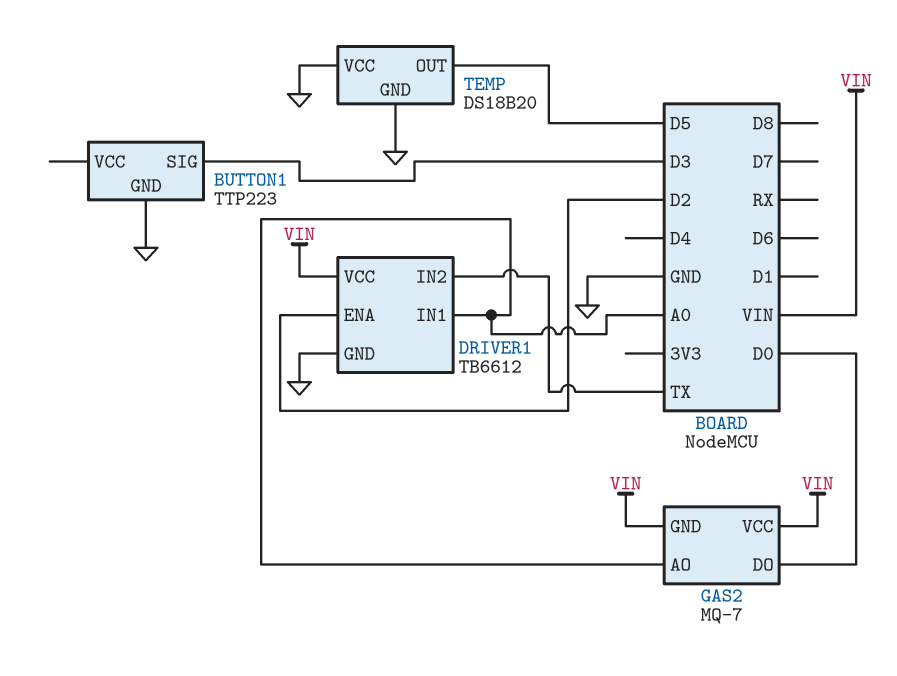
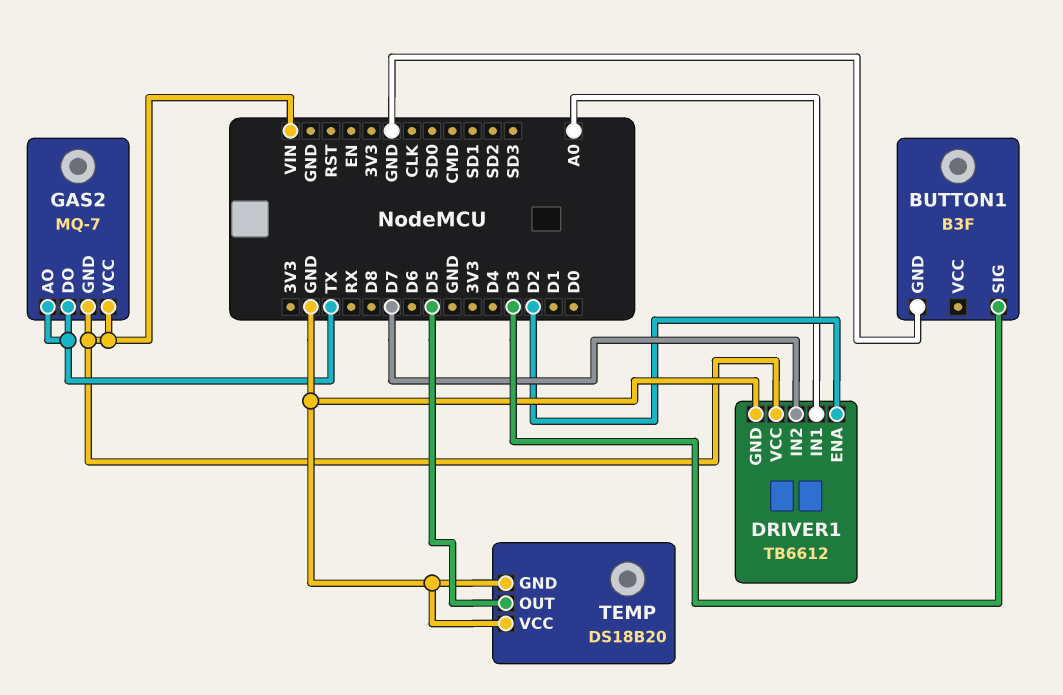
BUTTON1: TTP223 -> B3F
DRIVER1 pin IN2: TX -> D7
GAS2 pin AO: A0 -> TX
GAS2 pin DO: D0 -> TX

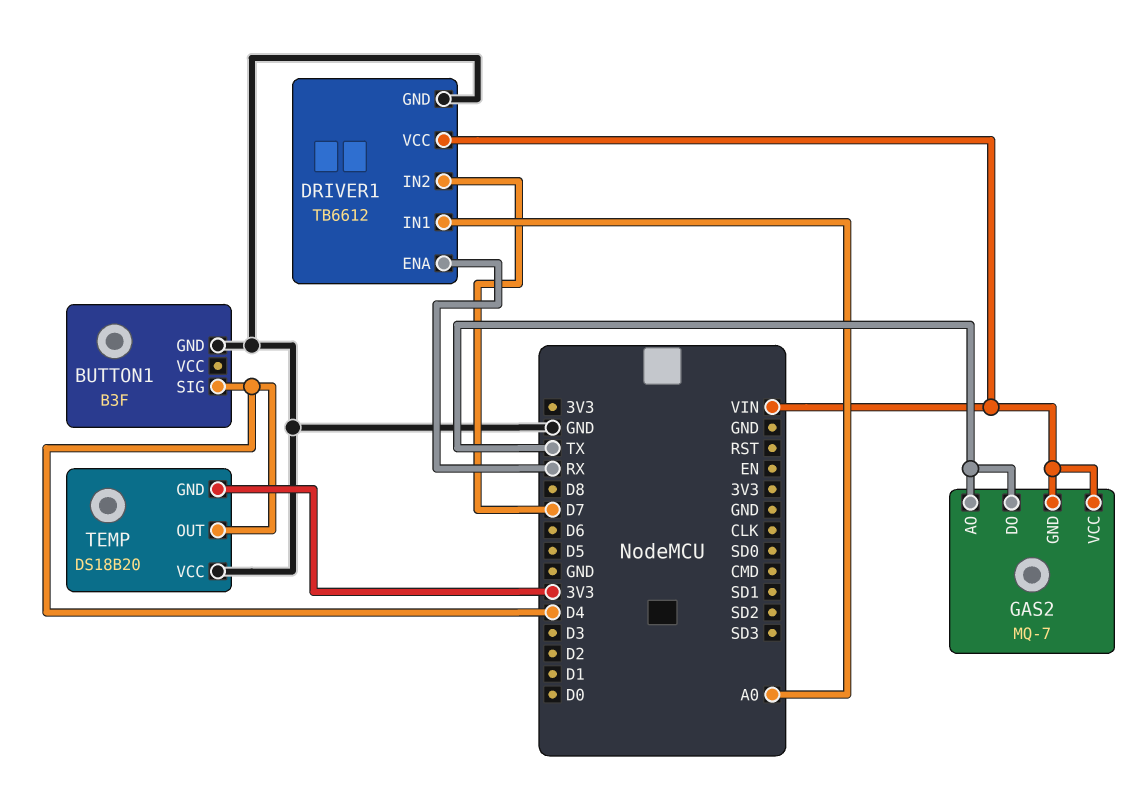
BUTTON1 pin SIG: D3 -> D4
DRIVER1 pin ENA: D2 -> RX
TEMP pin GND: GND -> 3V3
TEMP pin OUT: D5 -> D4

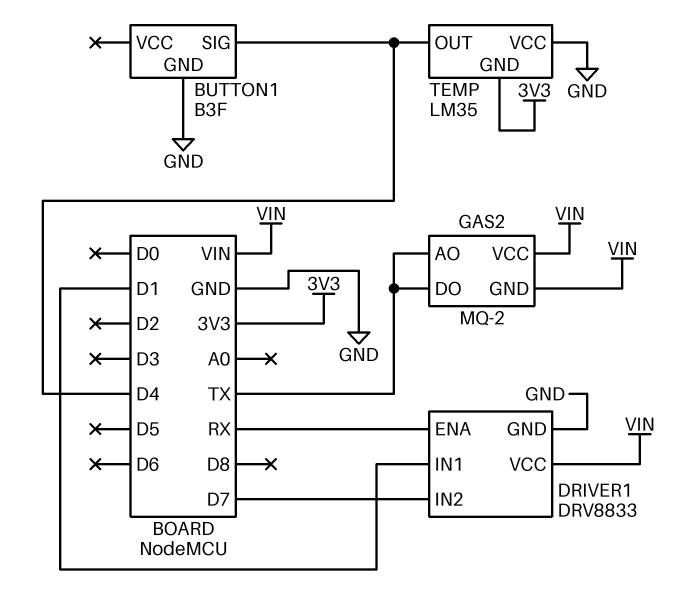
DRIVER1: TB6612 -> DRV8833
DRIVER1 pin IN1: A0 -> D1
GAS2: MQ-7 -> MQ-2
TEMP: DS18B20 -> LM35

